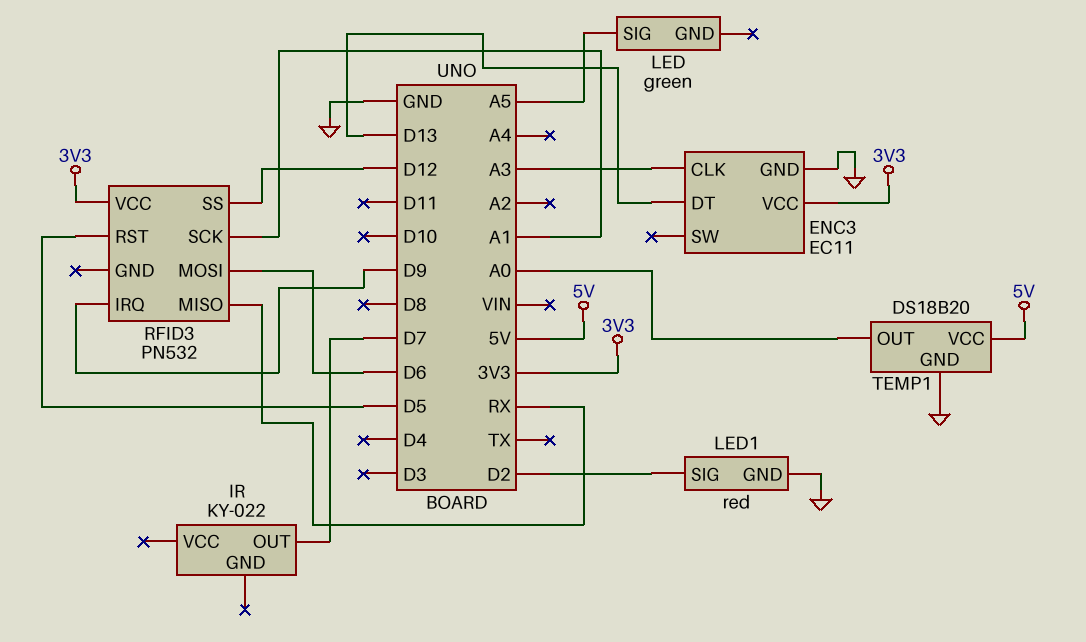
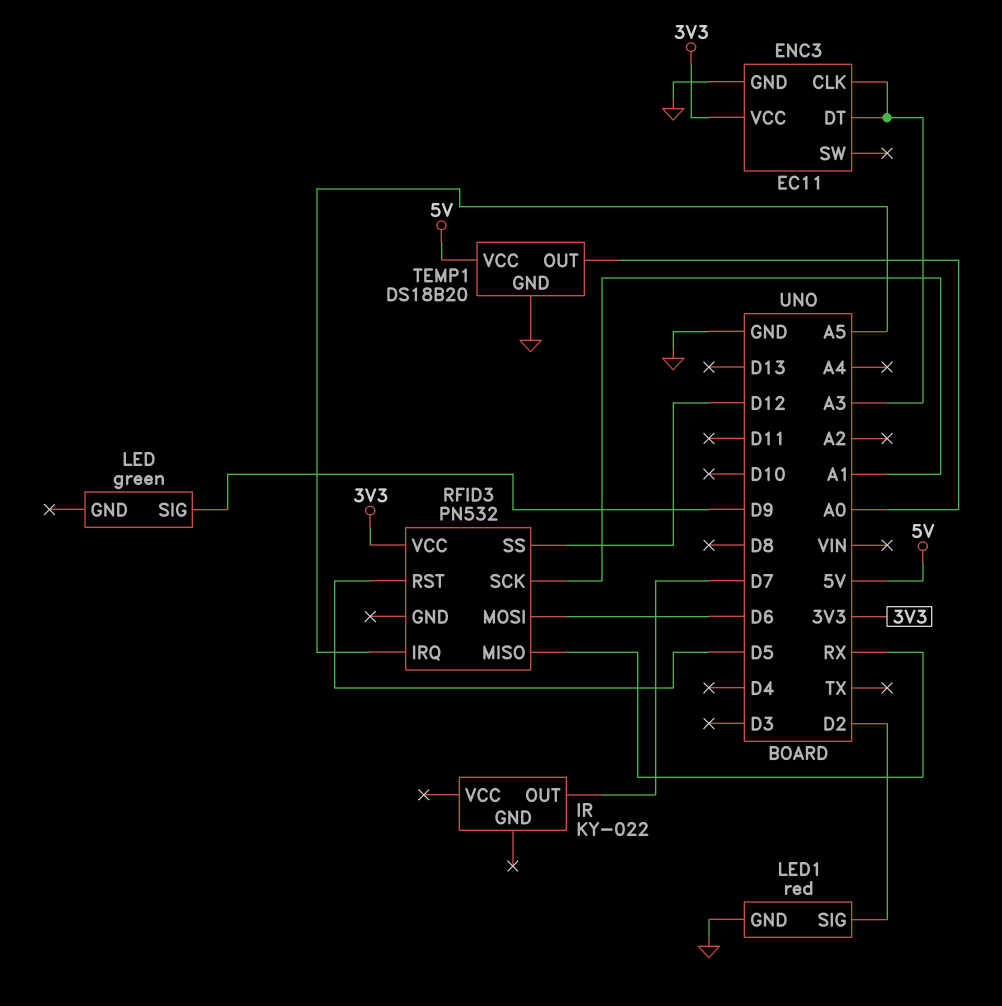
ENC3 pin DT: D13 -> A3
LED pin SIG: A5 -> D9
RFID3 pin IRQ: D9 -> A5

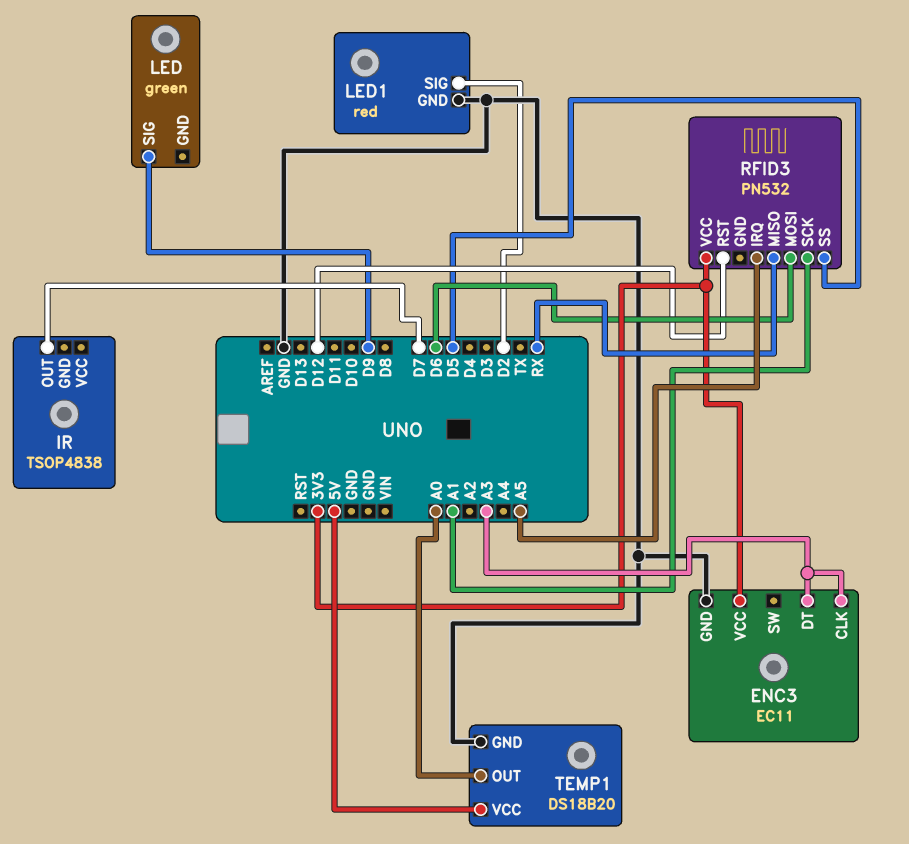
IR: KY-022 -> TSOP4838
RFID3 pin RST: D5 -> D12
RFID3 pin SS: D12 -> D5

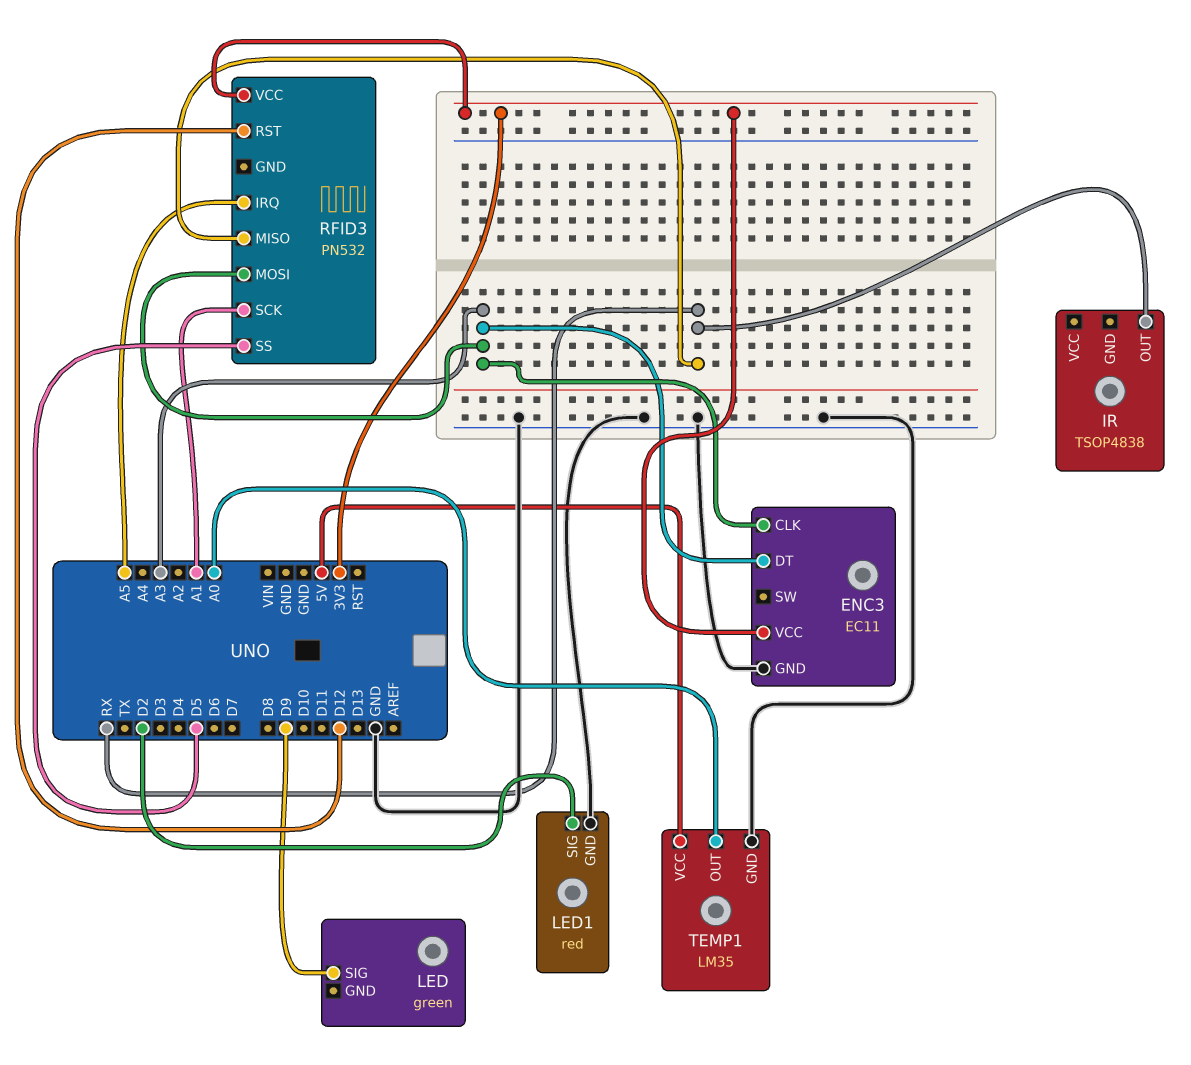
IR pin OUT: D7 -> RX
RFID3 pin MOSI: D6 -> A3
TEMP1: DS18B20 -> LM35

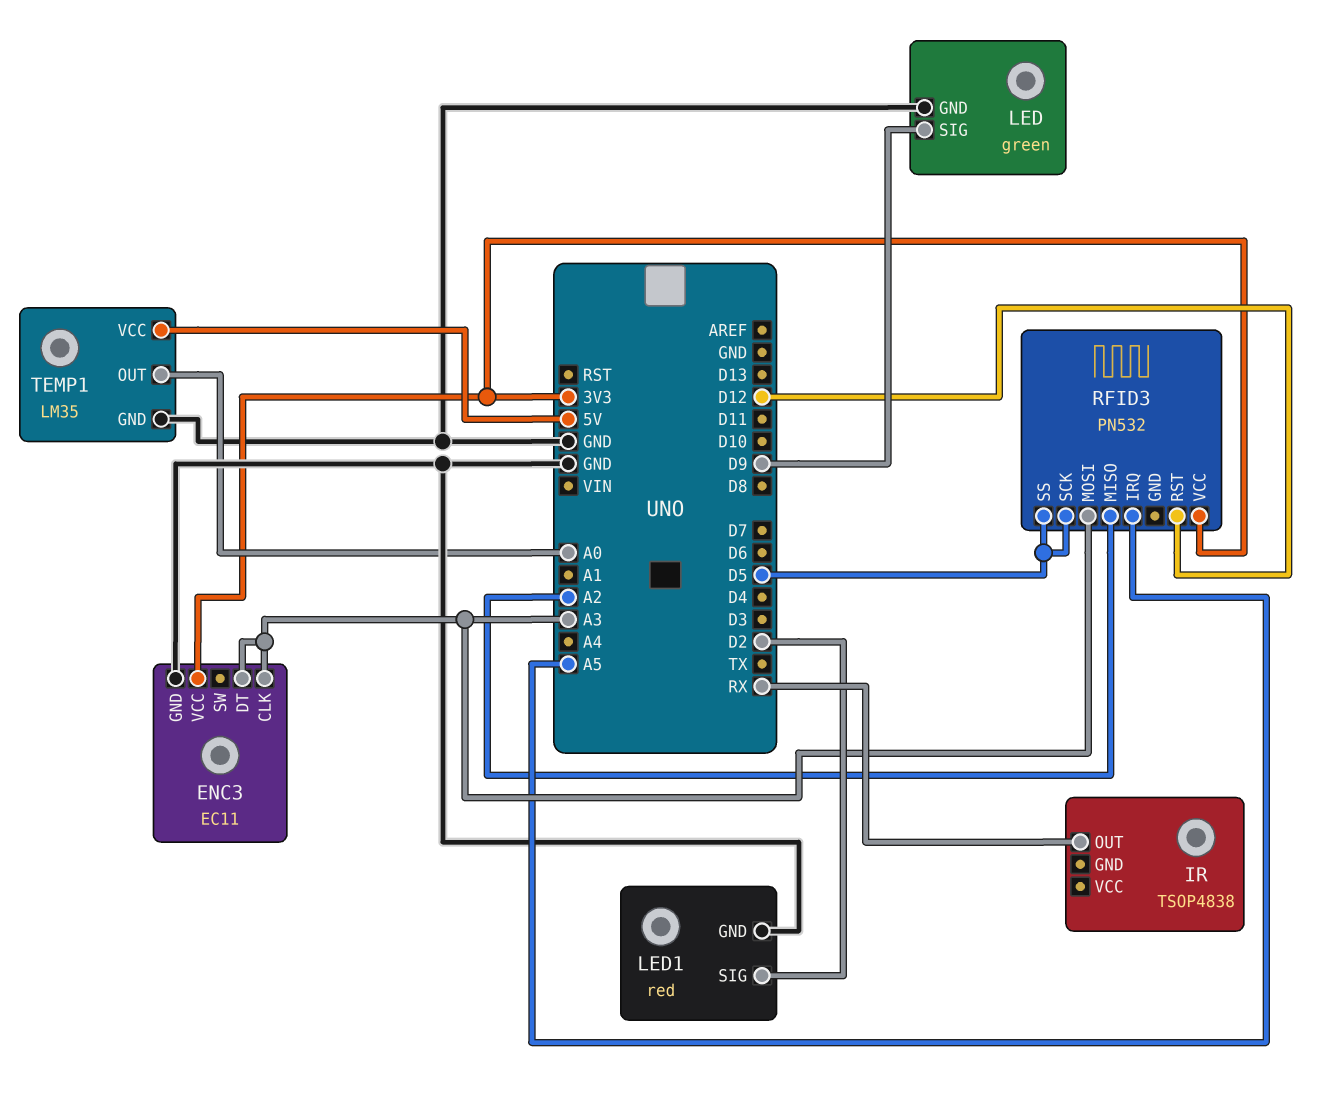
LED pin GND: none -> GND
RFID3 pin MISO: RX -> A2
RFID3 pin SCK: A1 -> D5

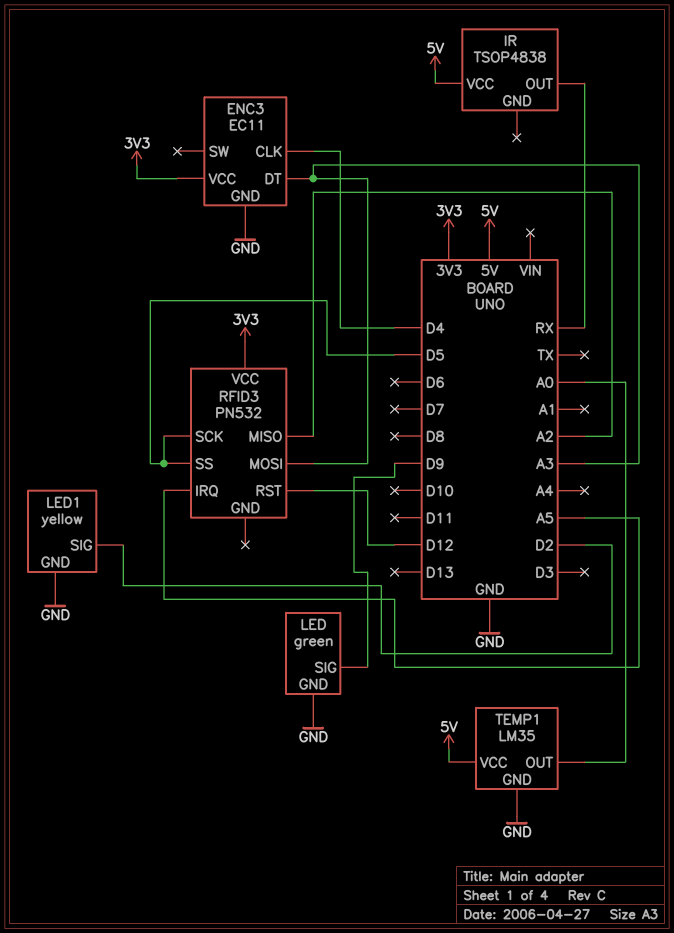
ENC3 pin CLK: A3 -> D4
IR pin VCC: none -> 5V
LED1: red -> yellow

